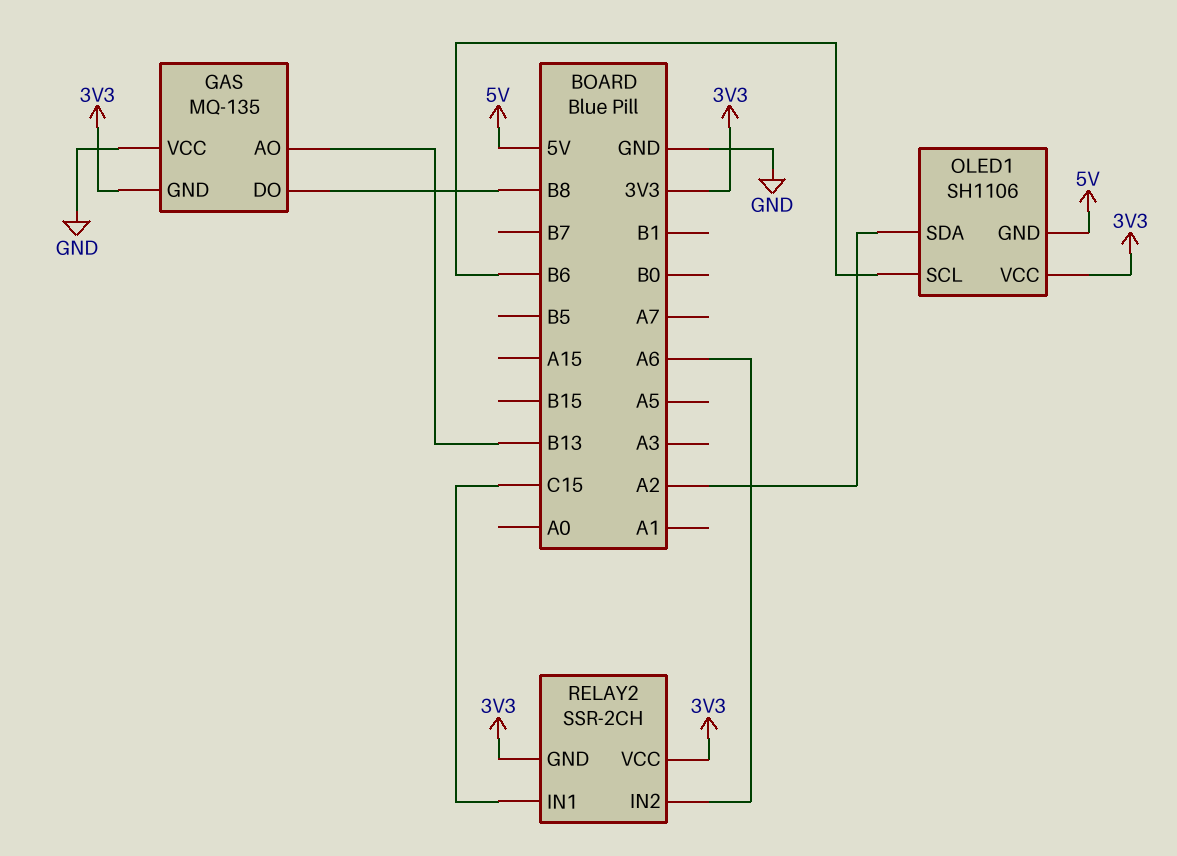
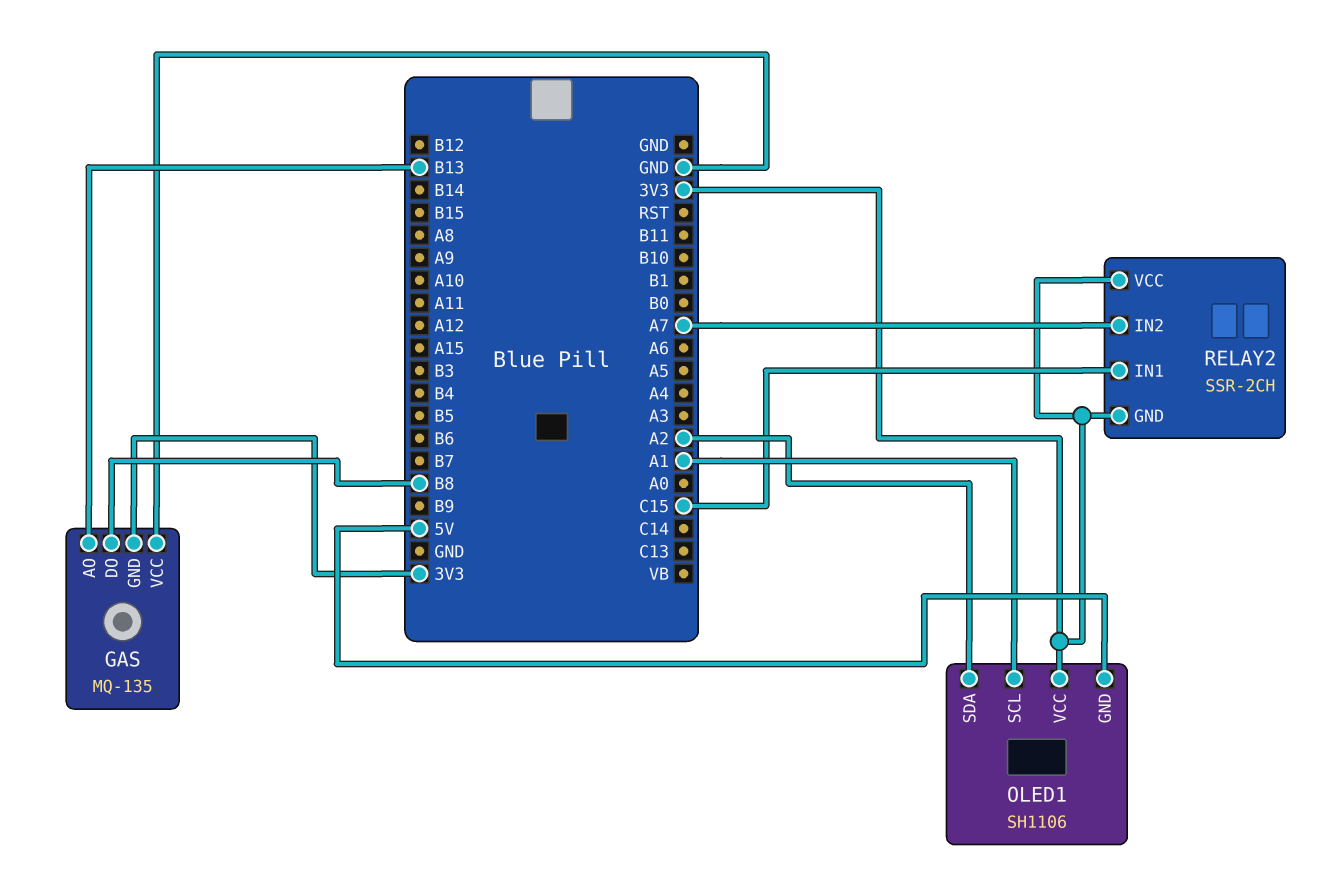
OLED1 pin SCL: B6 -> A1
RELAY2 pin IN2: A6 -> A7

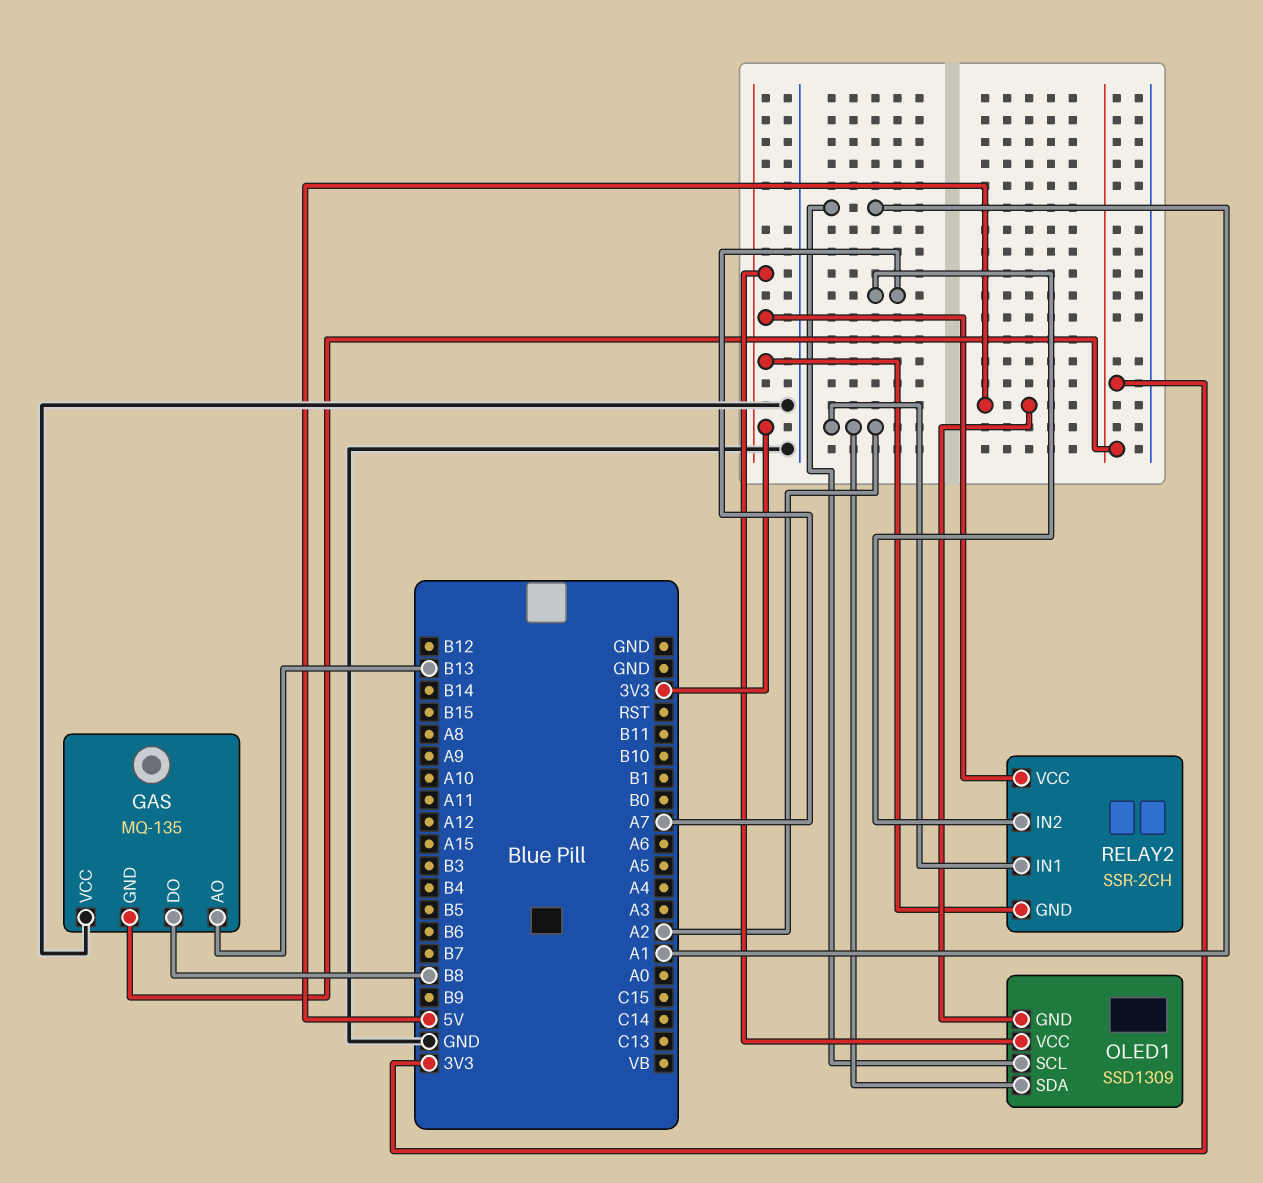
OLED1: SH1106 -> SSD1309
RELAY2 pin IN1: C15 -> A2

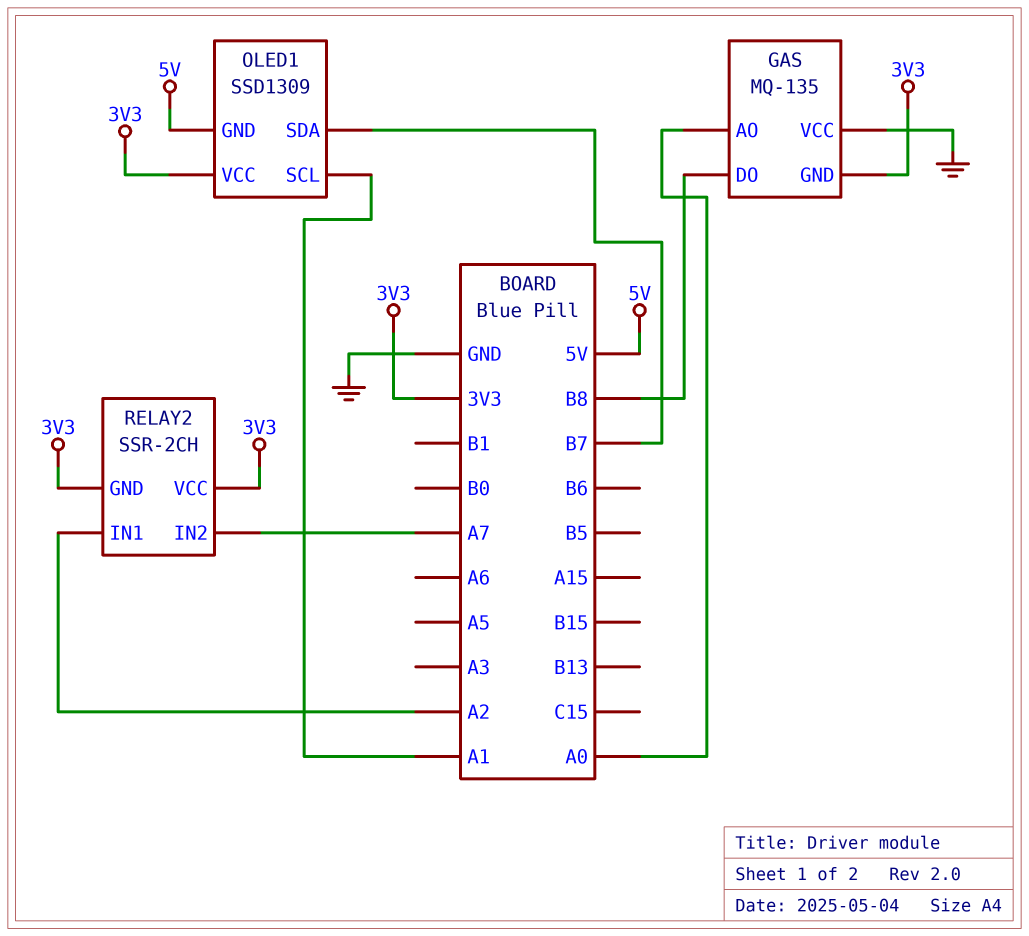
GAS pin AO: B13 -> A0
OLED1 pin SDA: A2 -> B7

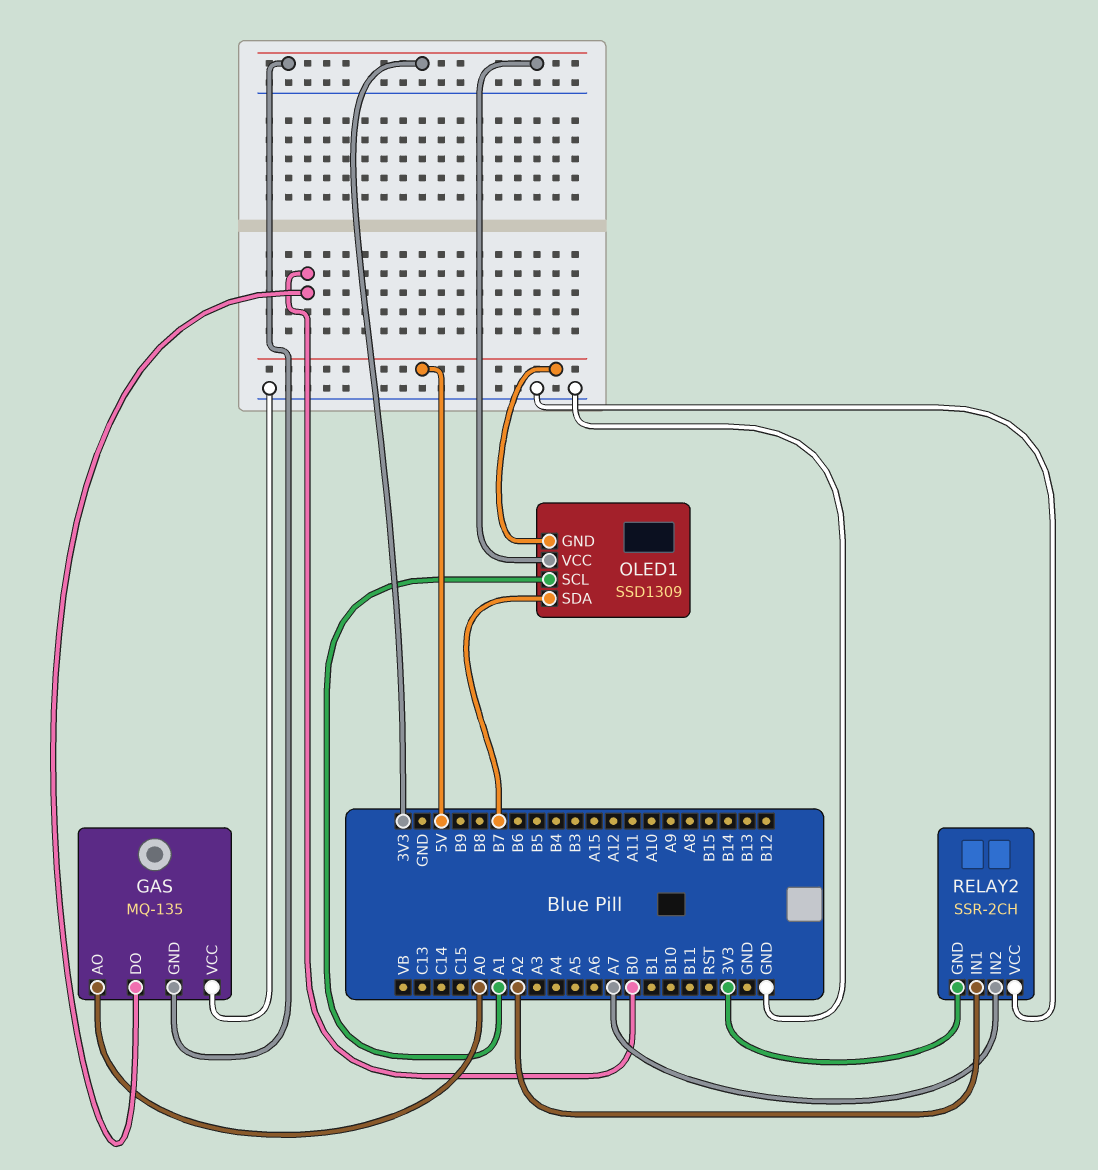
GAS pin DO: B8 -> B0
RELAY2 pin VCC: 3V3 -> GND

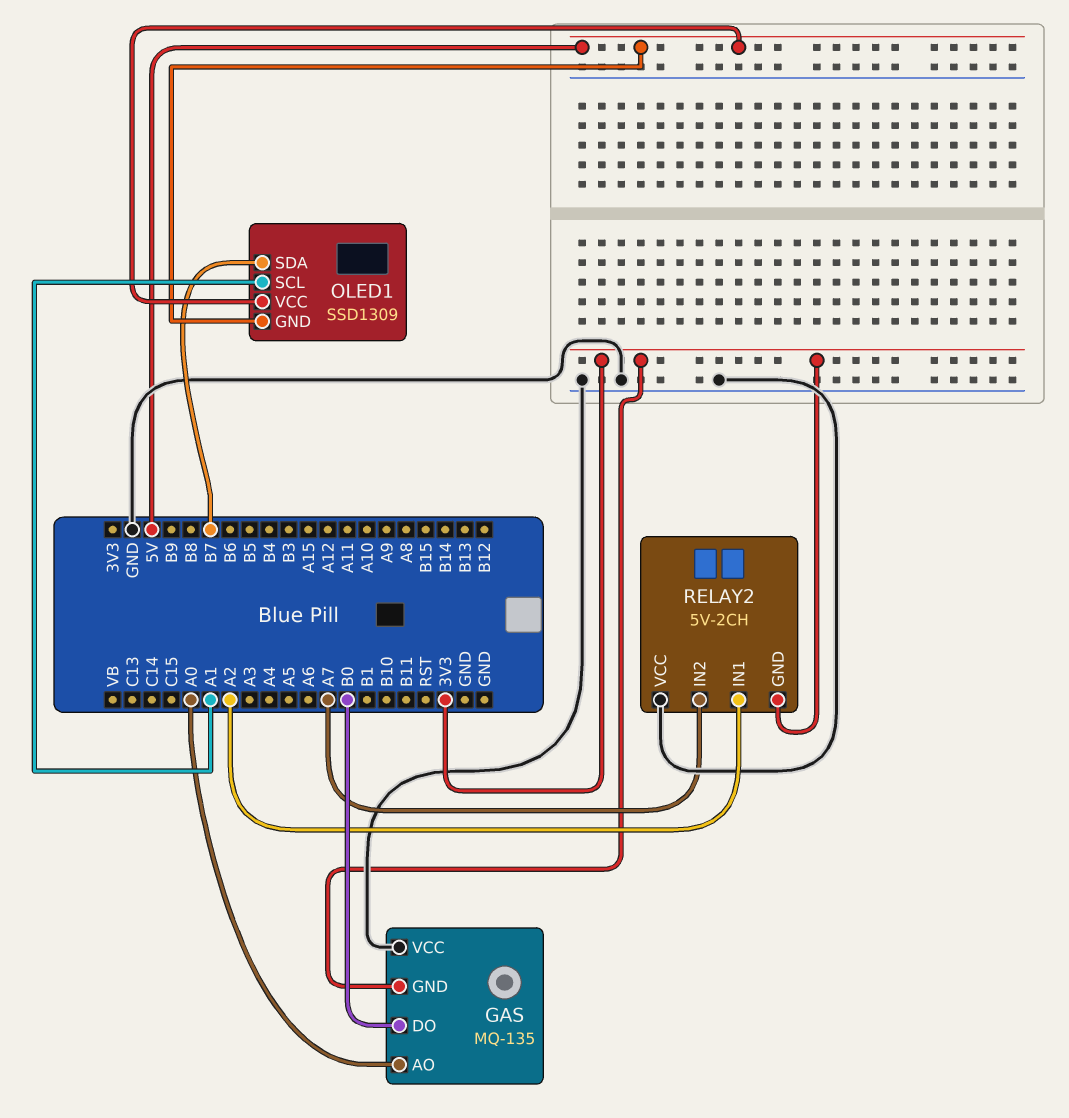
OLED1 pin VCC: 3V3 -> 5V
RELAY2: SSR-2CH -> 5V-2CH

